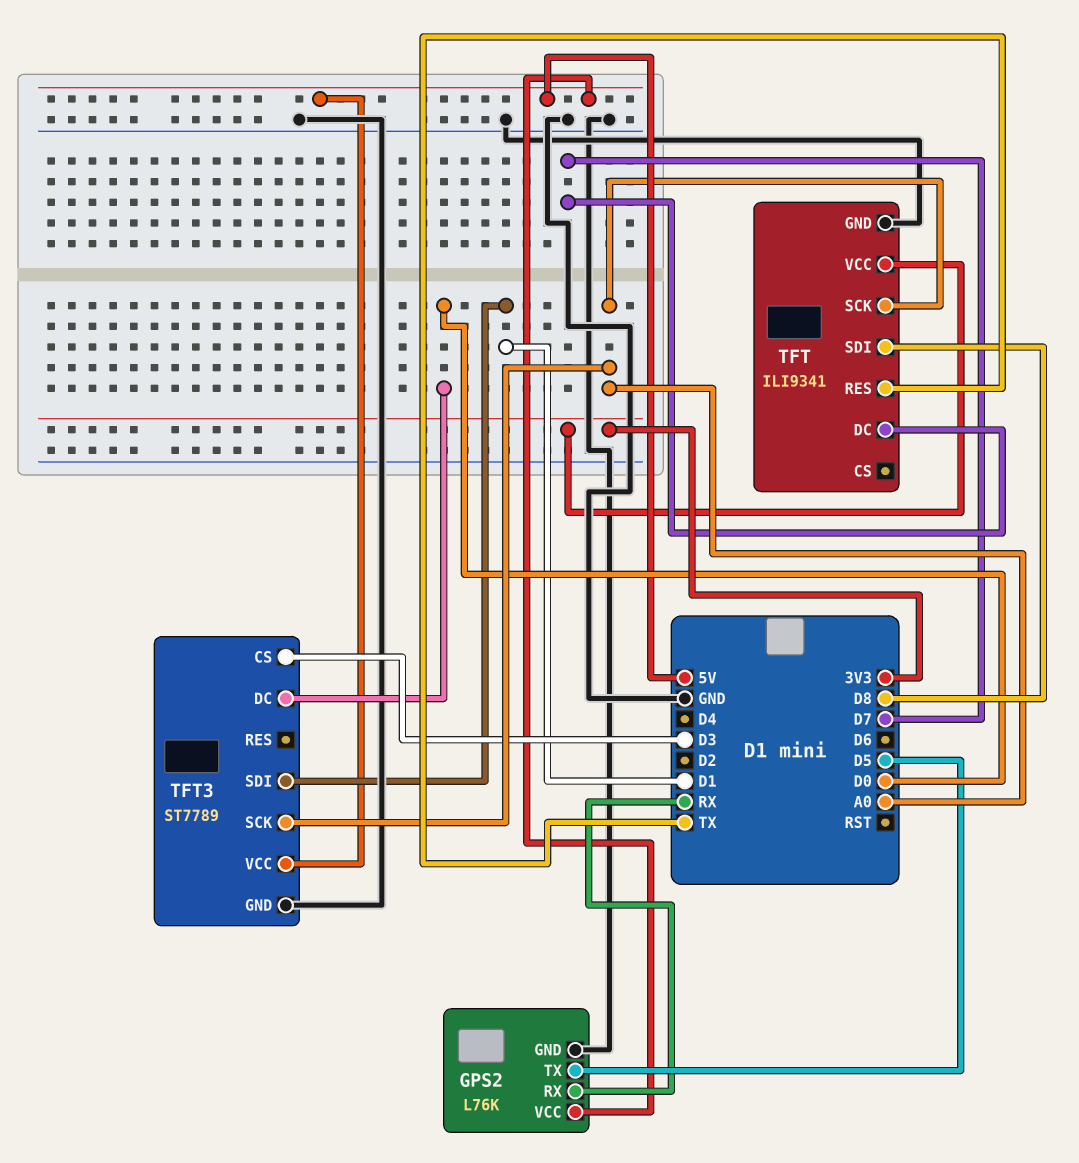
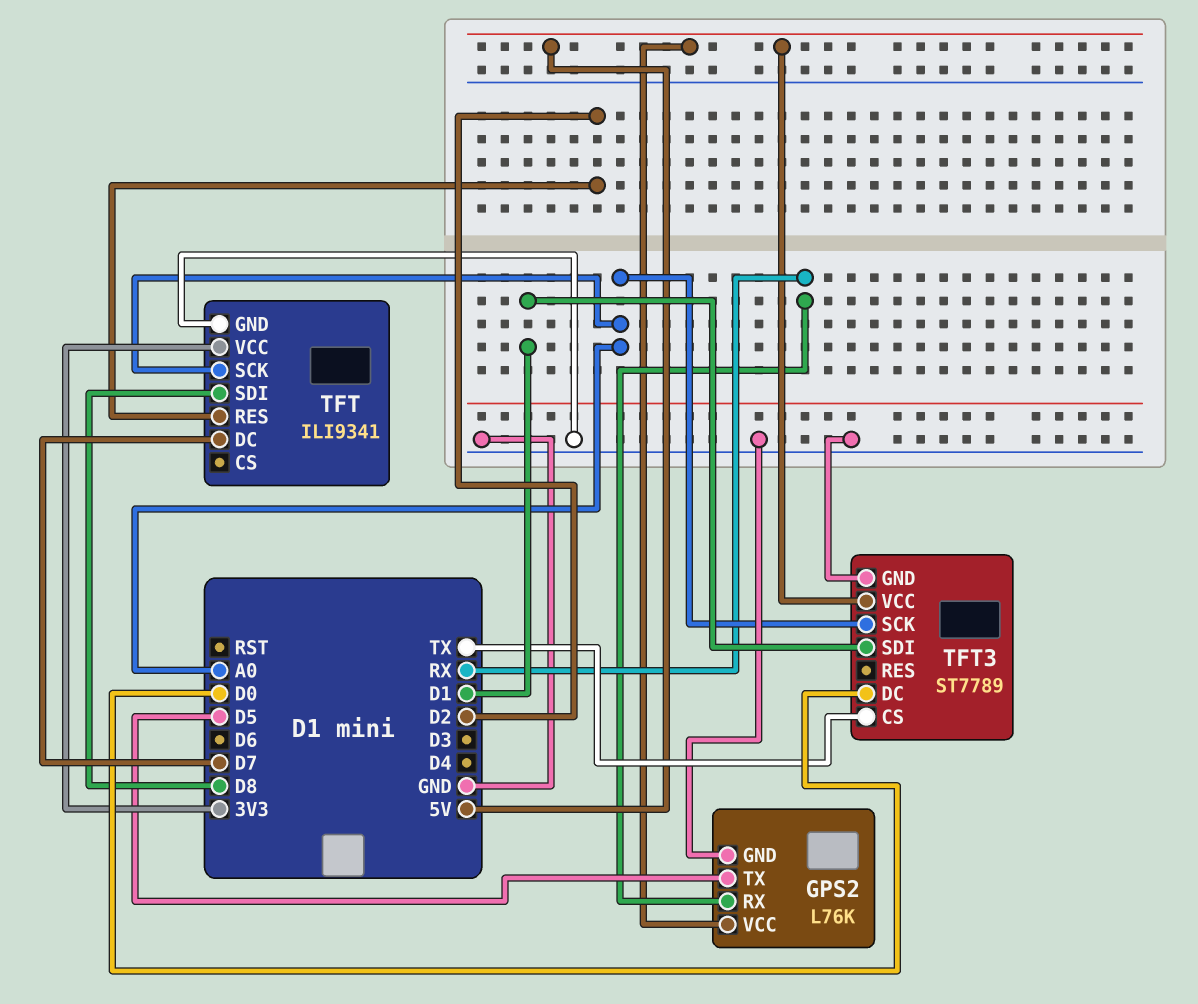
TFT pin RES: TX -> D2
TFT3 pin CS: D3 -> TX

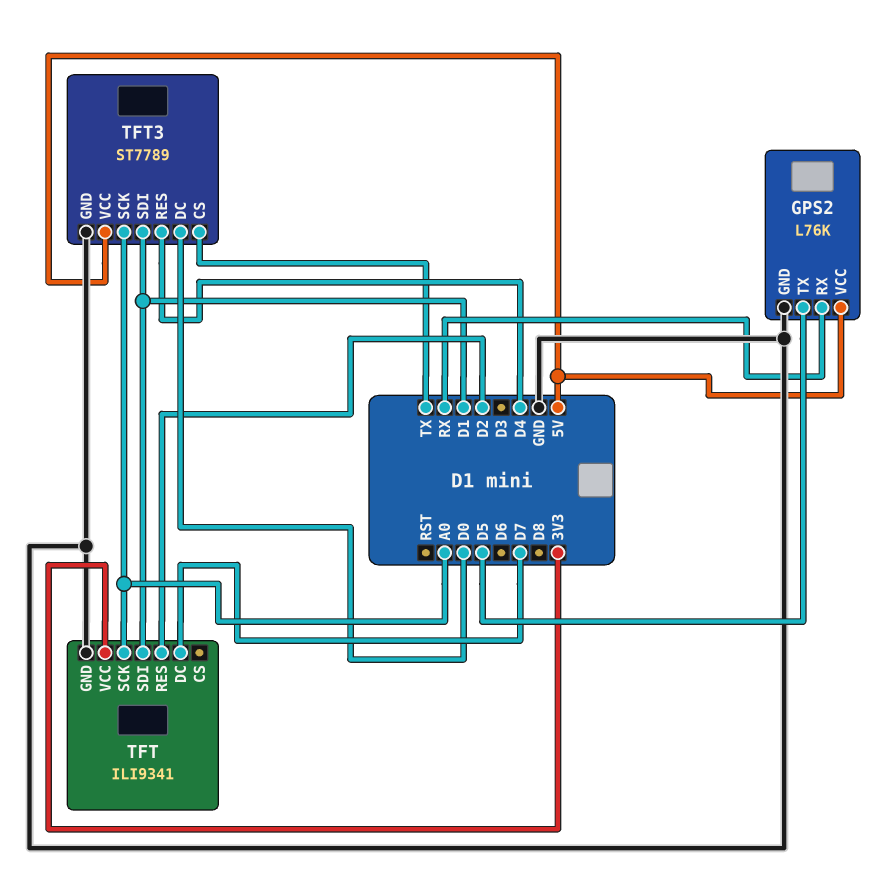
TFT pin SDI: D8 -> D1
TFT3 pin RES: none -> D4

